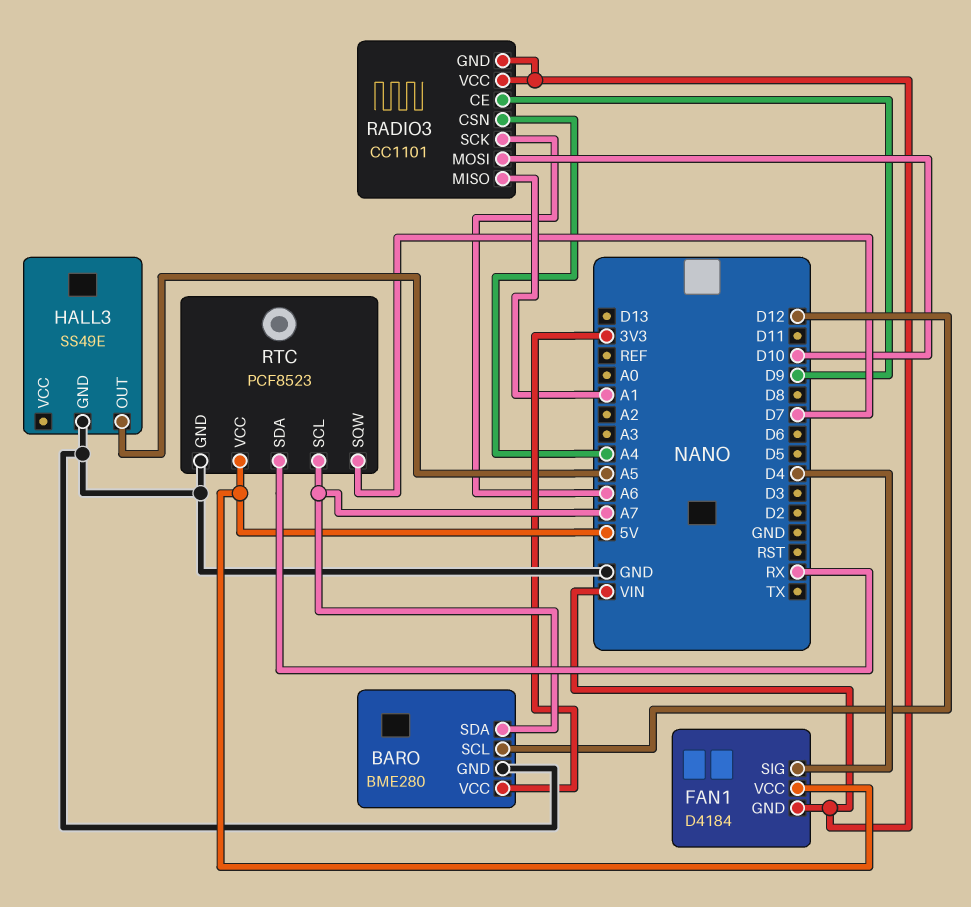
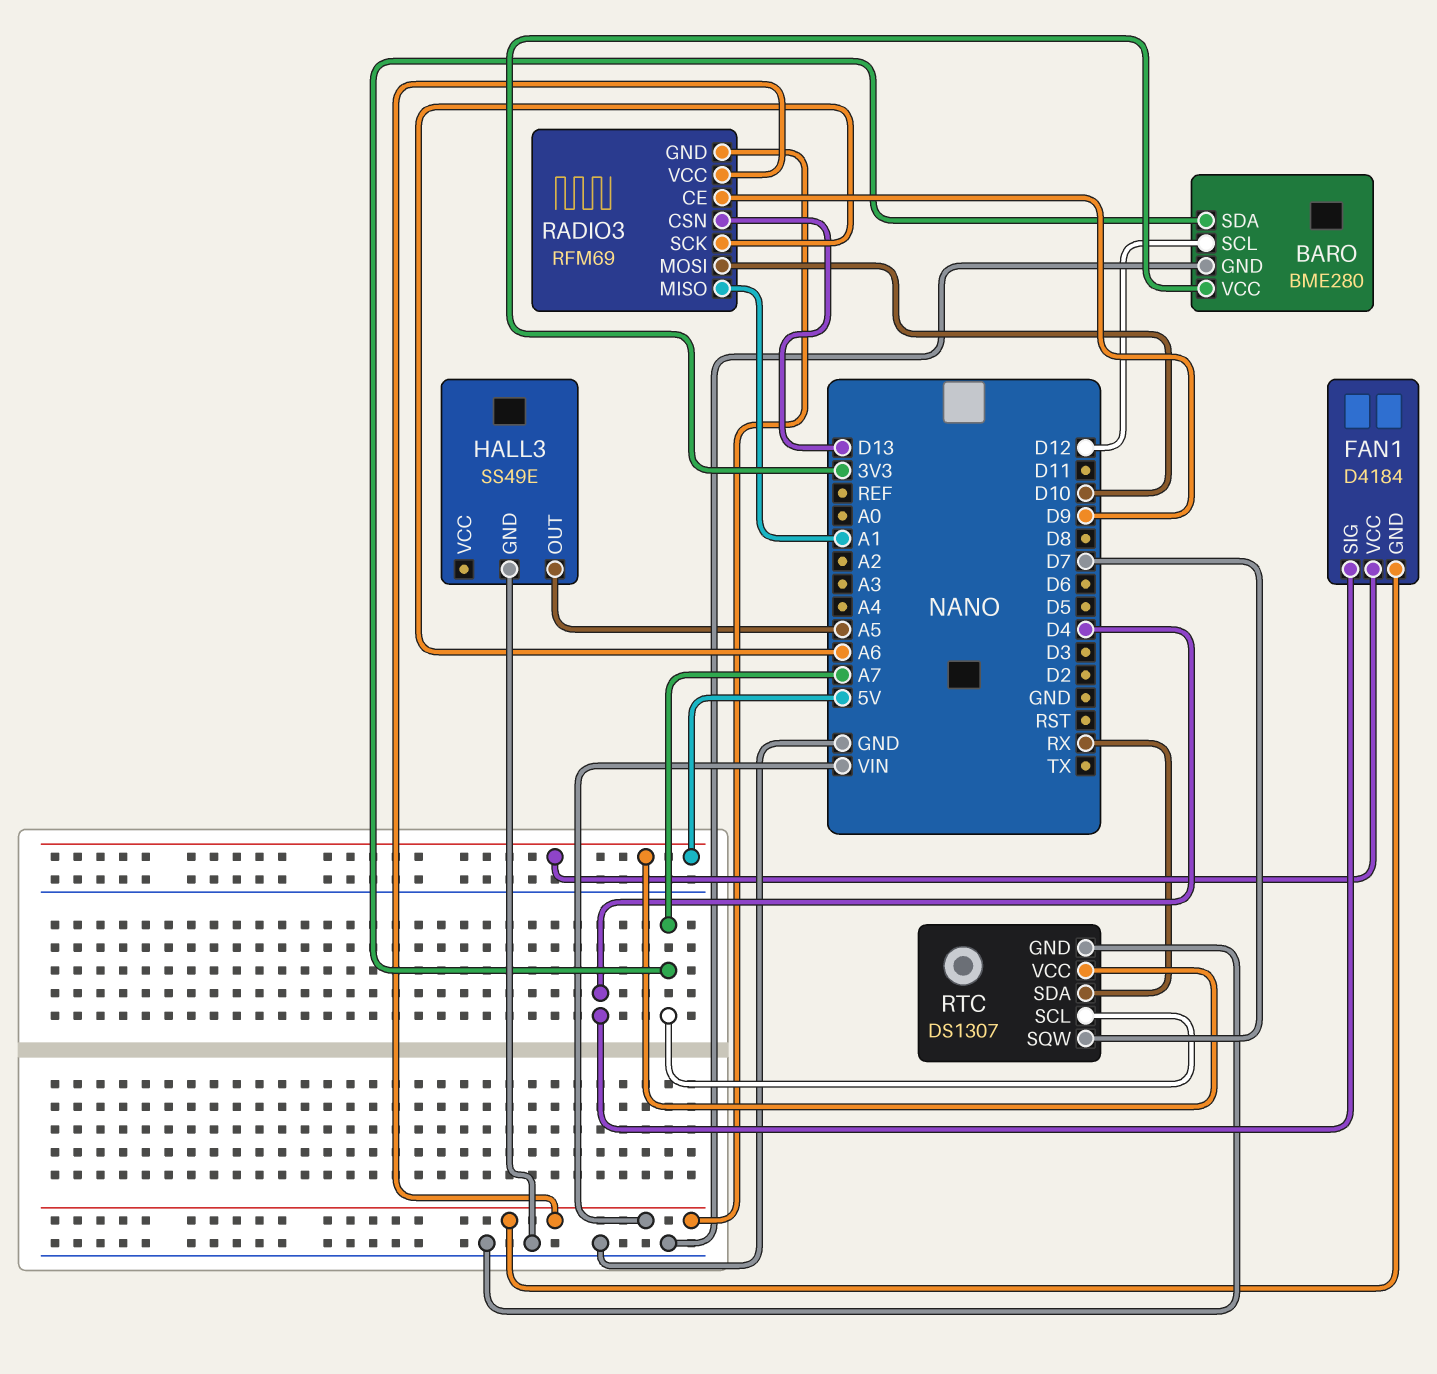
RADIO3: CC1101 -> RFM69
RADIO3 pin CSN: A4 -> D13
RTC: PCF8523 -> DS1307

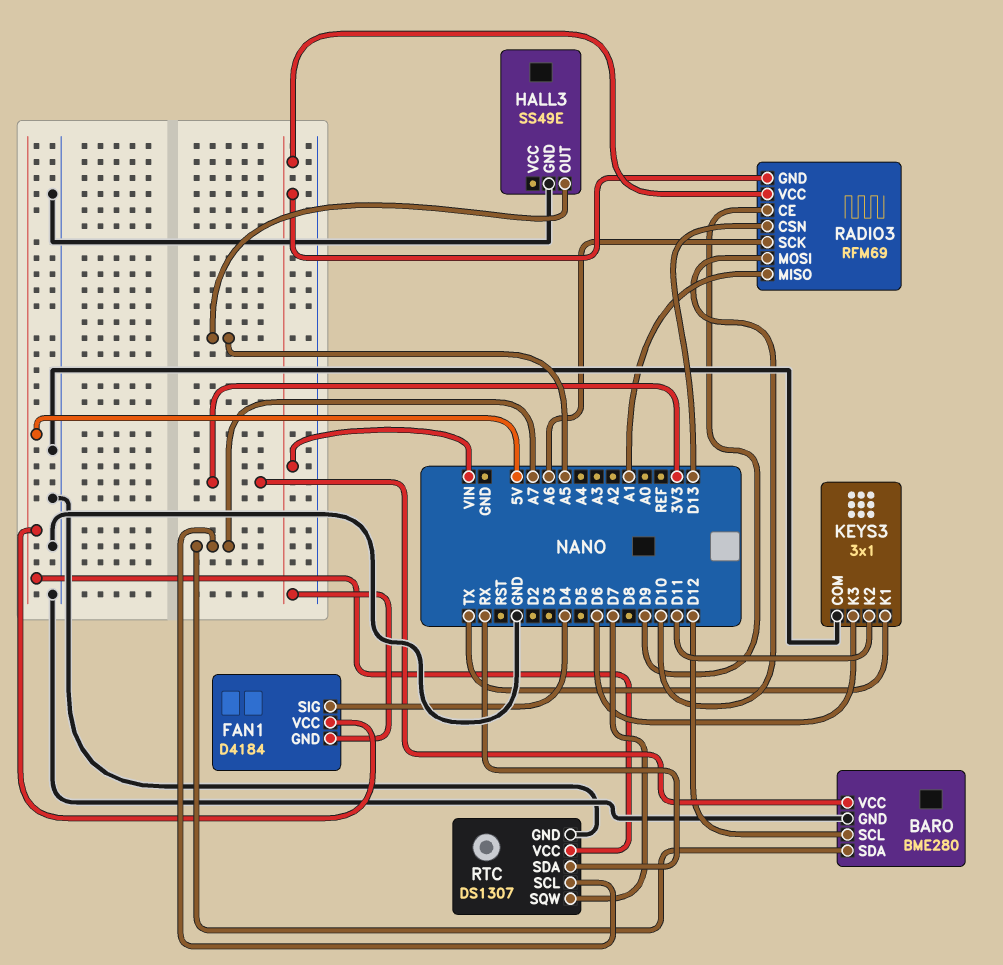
KEYS3: none -> 3x1
KEYS3 pin COM: none -> GND
KEYS3 pin K1: none -> TX
KEYS3 pin K2: none -> D11
KEYS3 pin K3: none -> D6

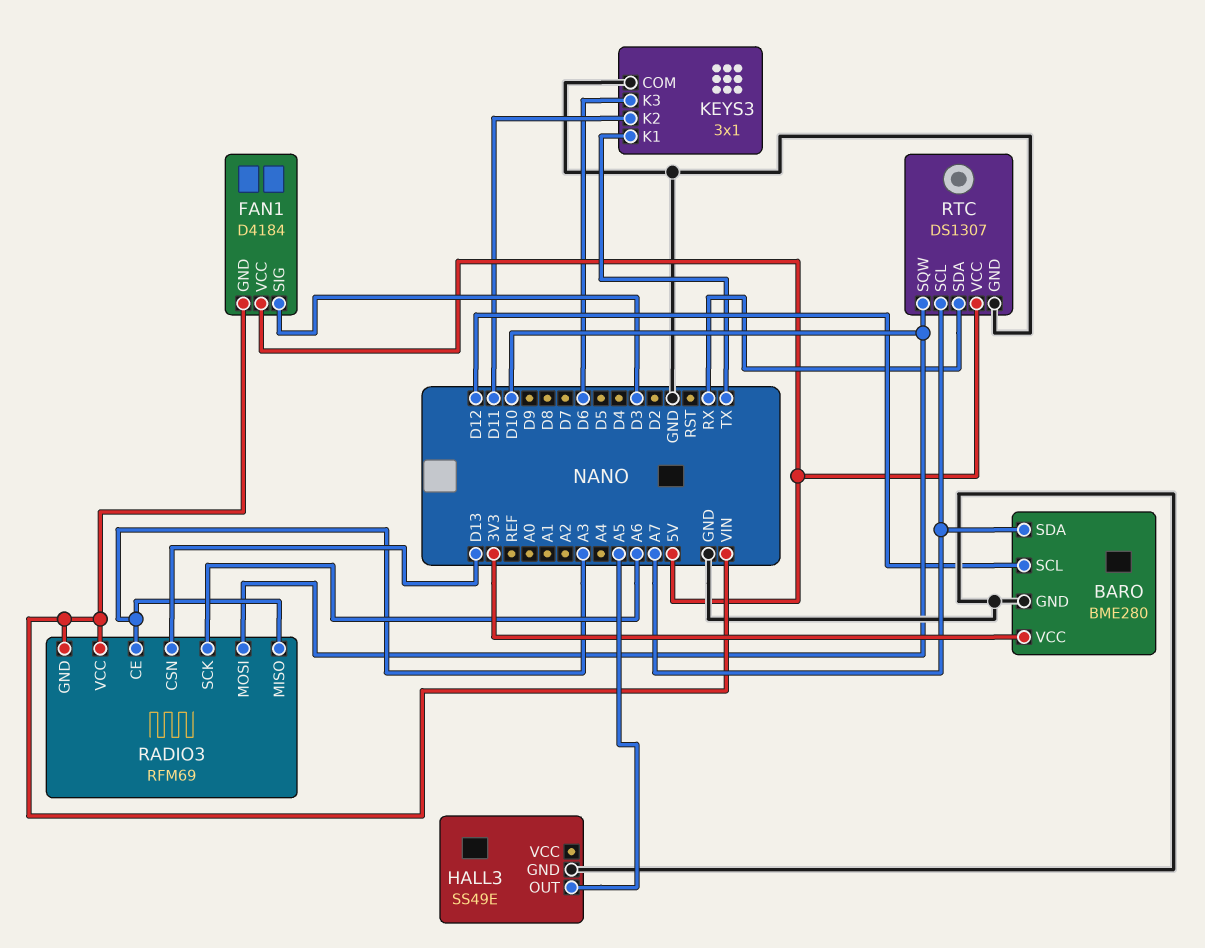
FAN1 pin SIG: D4 -> D3
RADIO3 pin CE: D9 -> A3
RADIO3 pin MISO: A1 -> A3
RTC pin SQW: D7 -> D10

